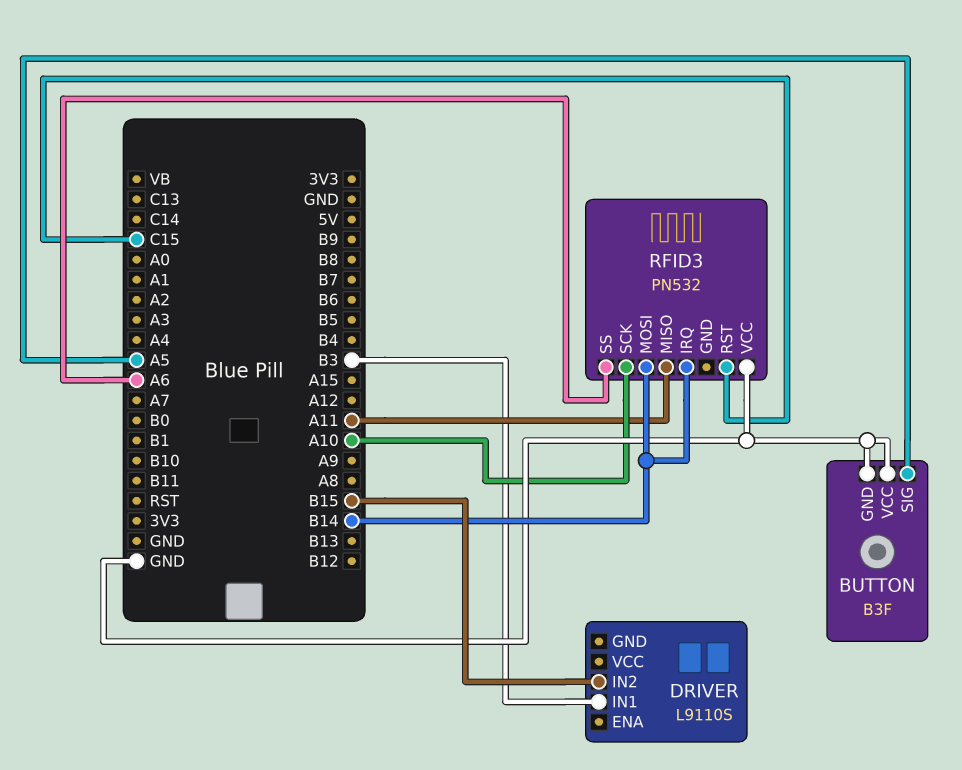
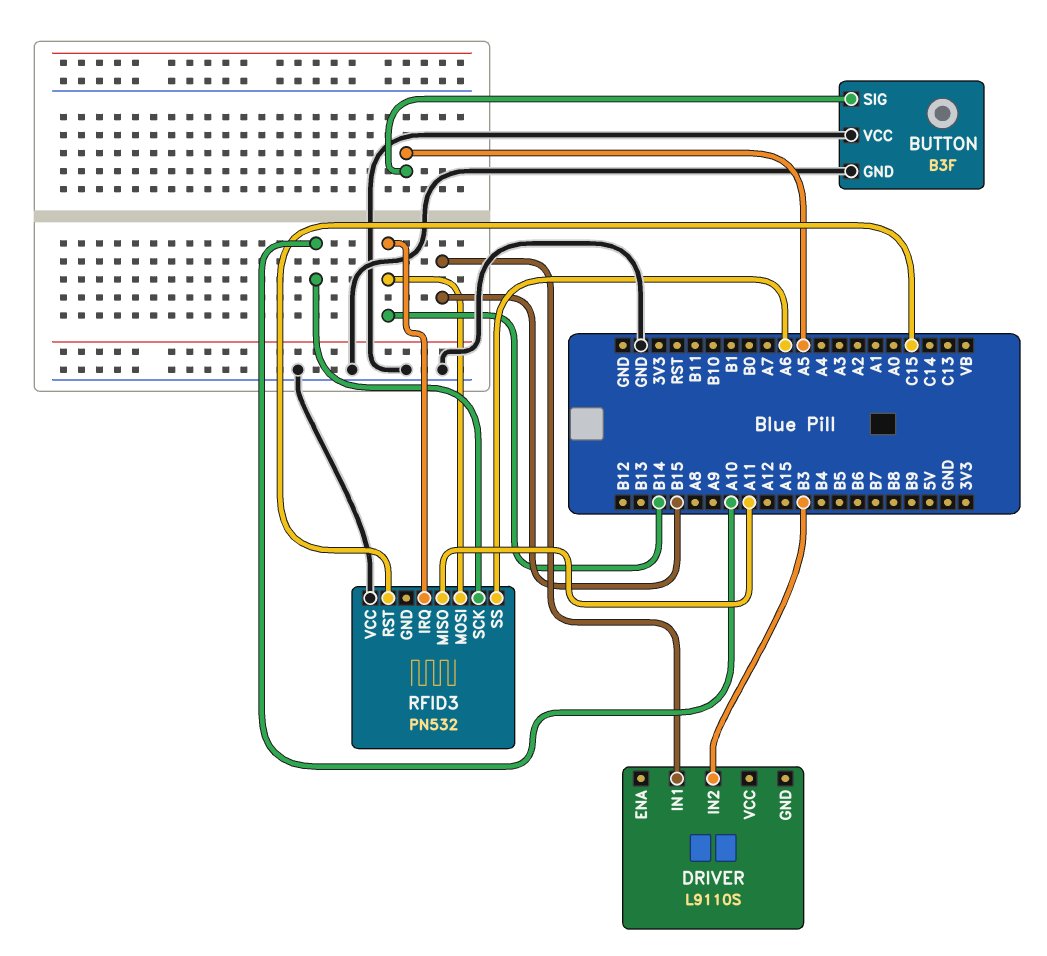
DRIVER pin IN1: B3 -> B15
DRIVER pin IN2: B15 -> B3

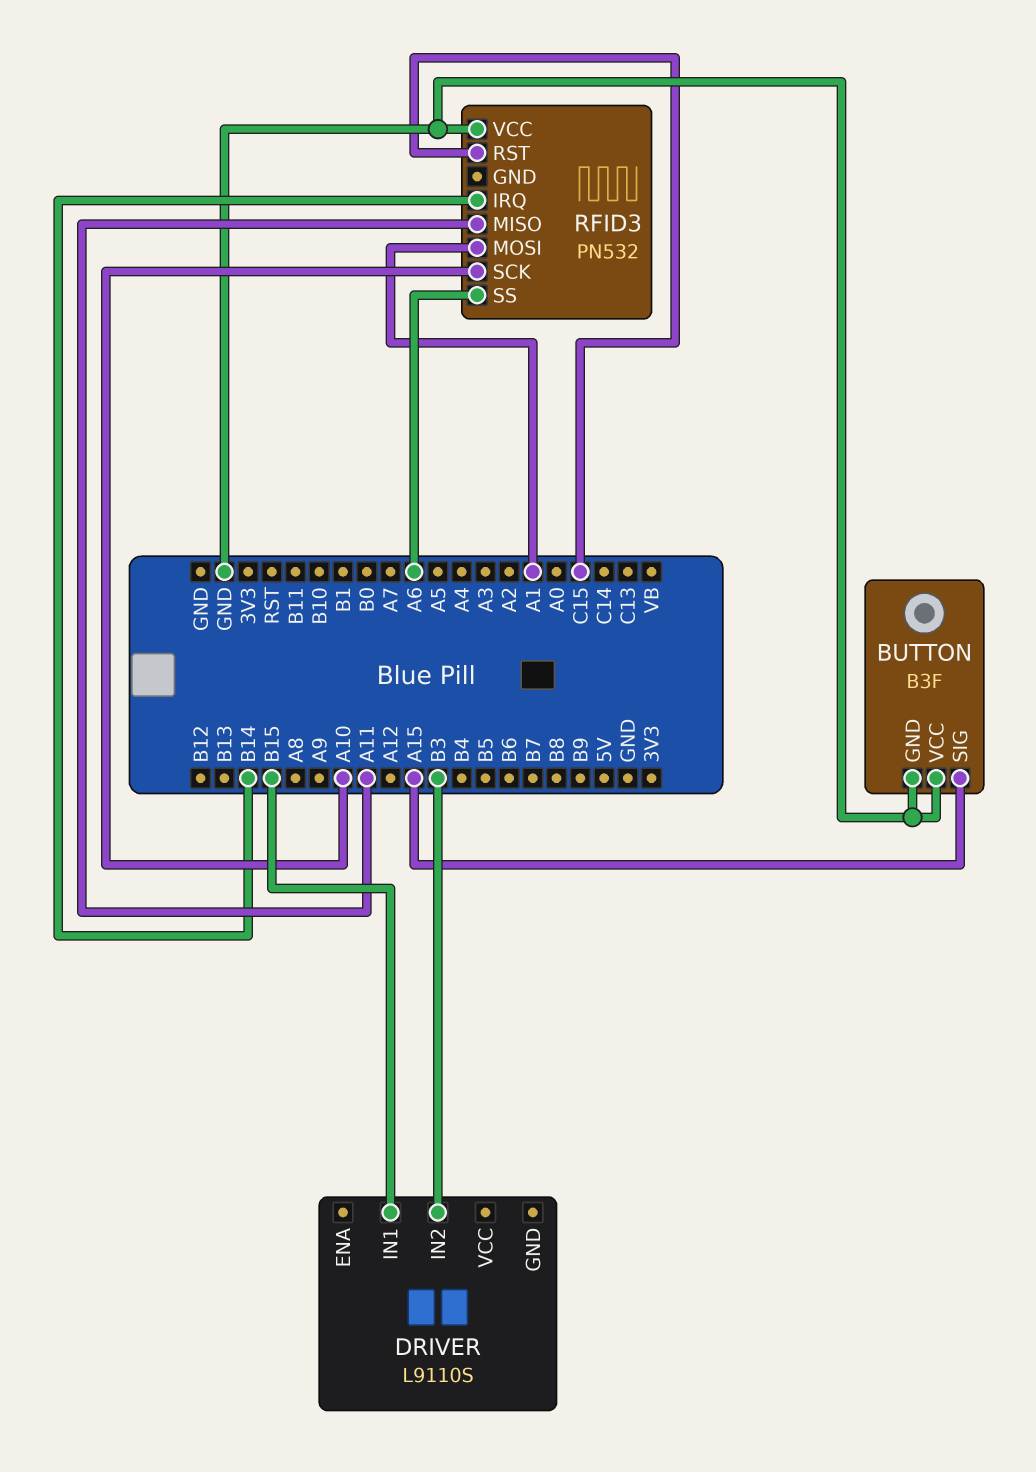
BUTTON pin SIG: A5 -> A15
RFID3 pin MOSI: B14 -> A1

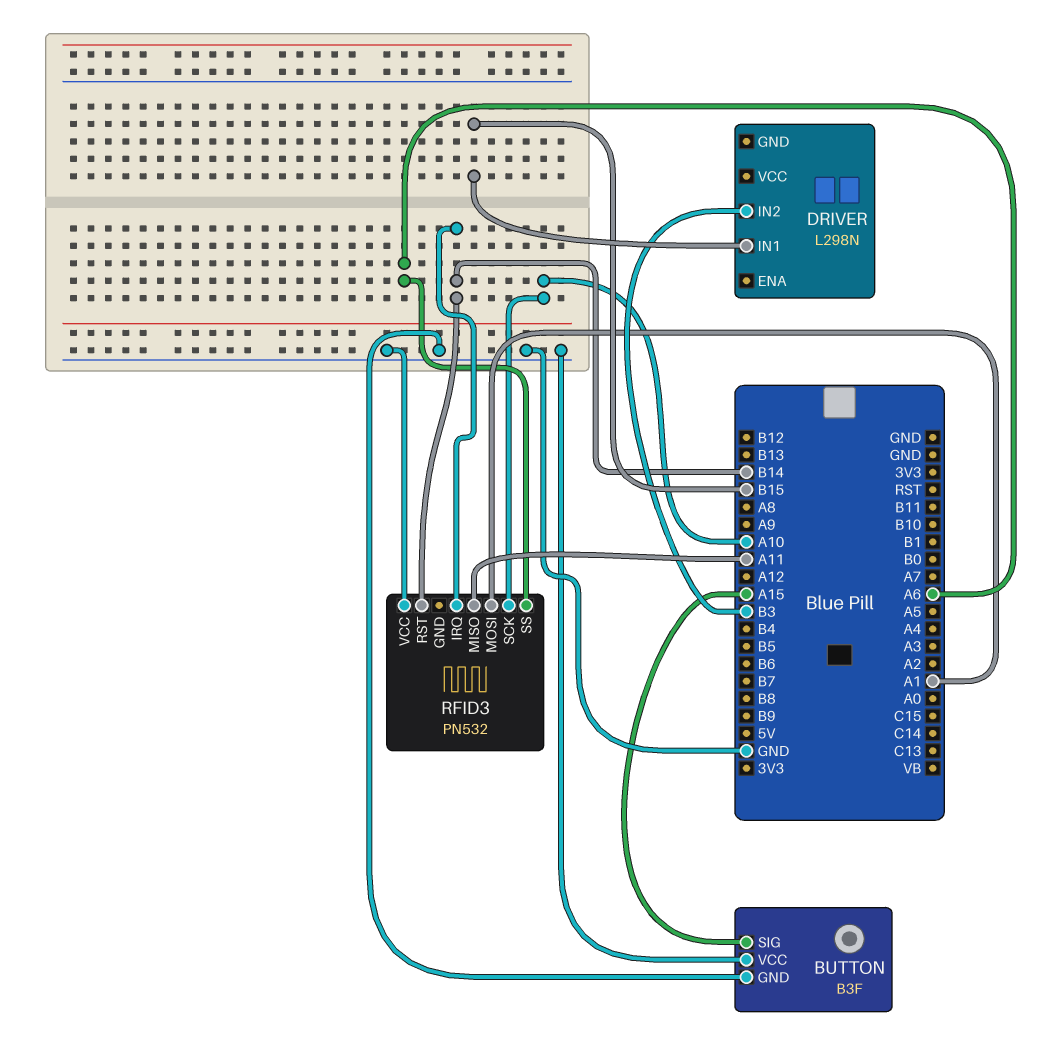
DRIVER: L9110S -> L298N
RFID3 pin RST: C15 -> B14

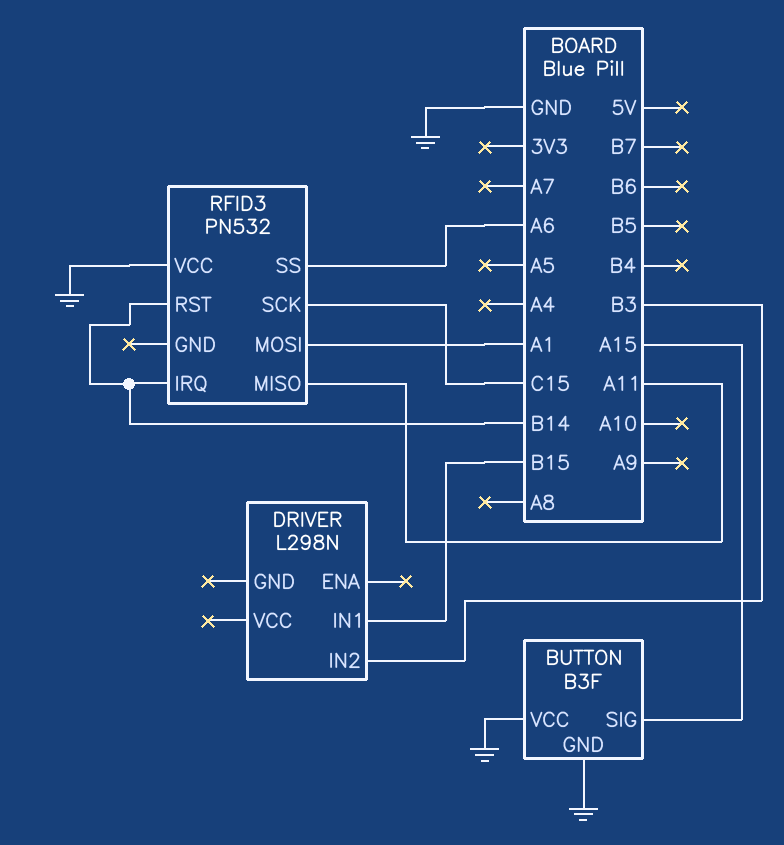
RFID3 pin SCK: A10 -> C15

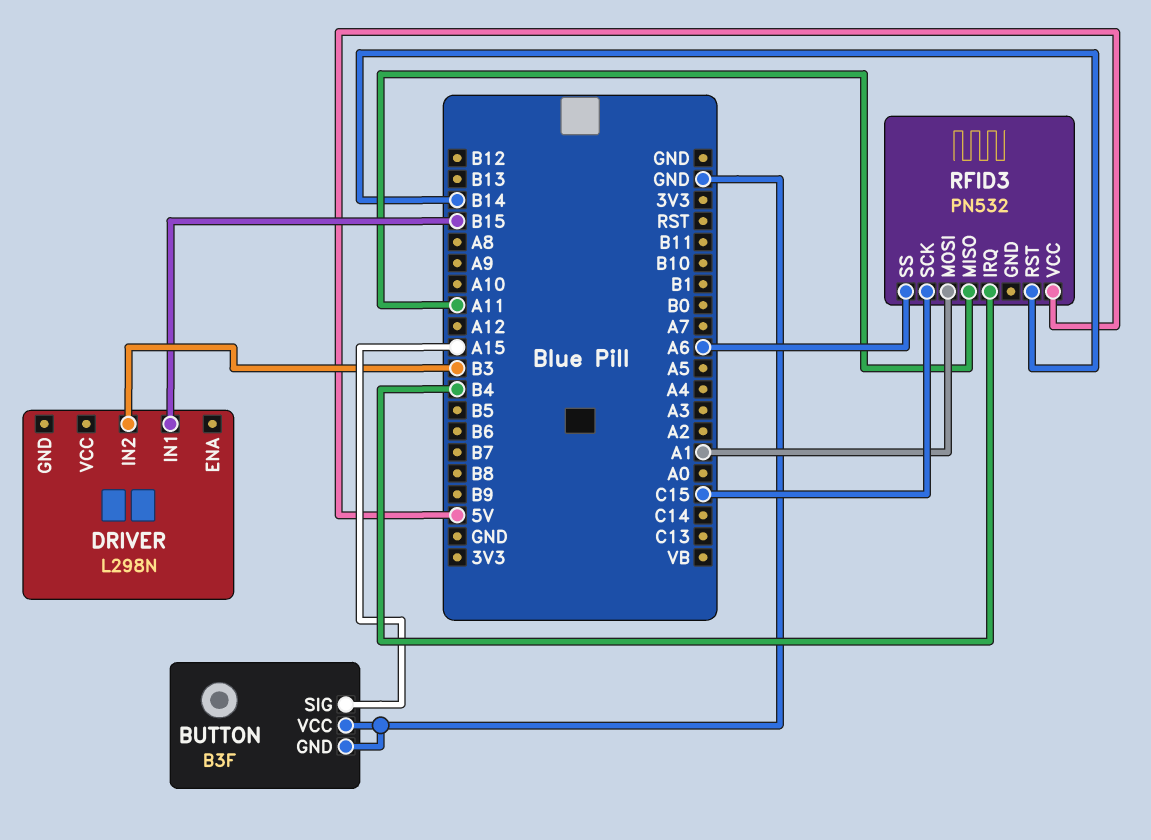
RFID3 pin IRQ: B14 -> B4
RFID3 pin VCC: GND -> 5V

